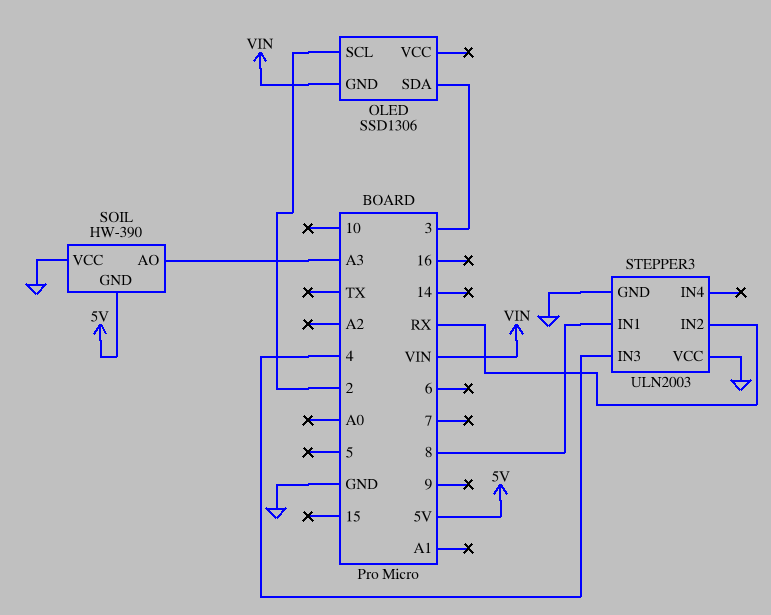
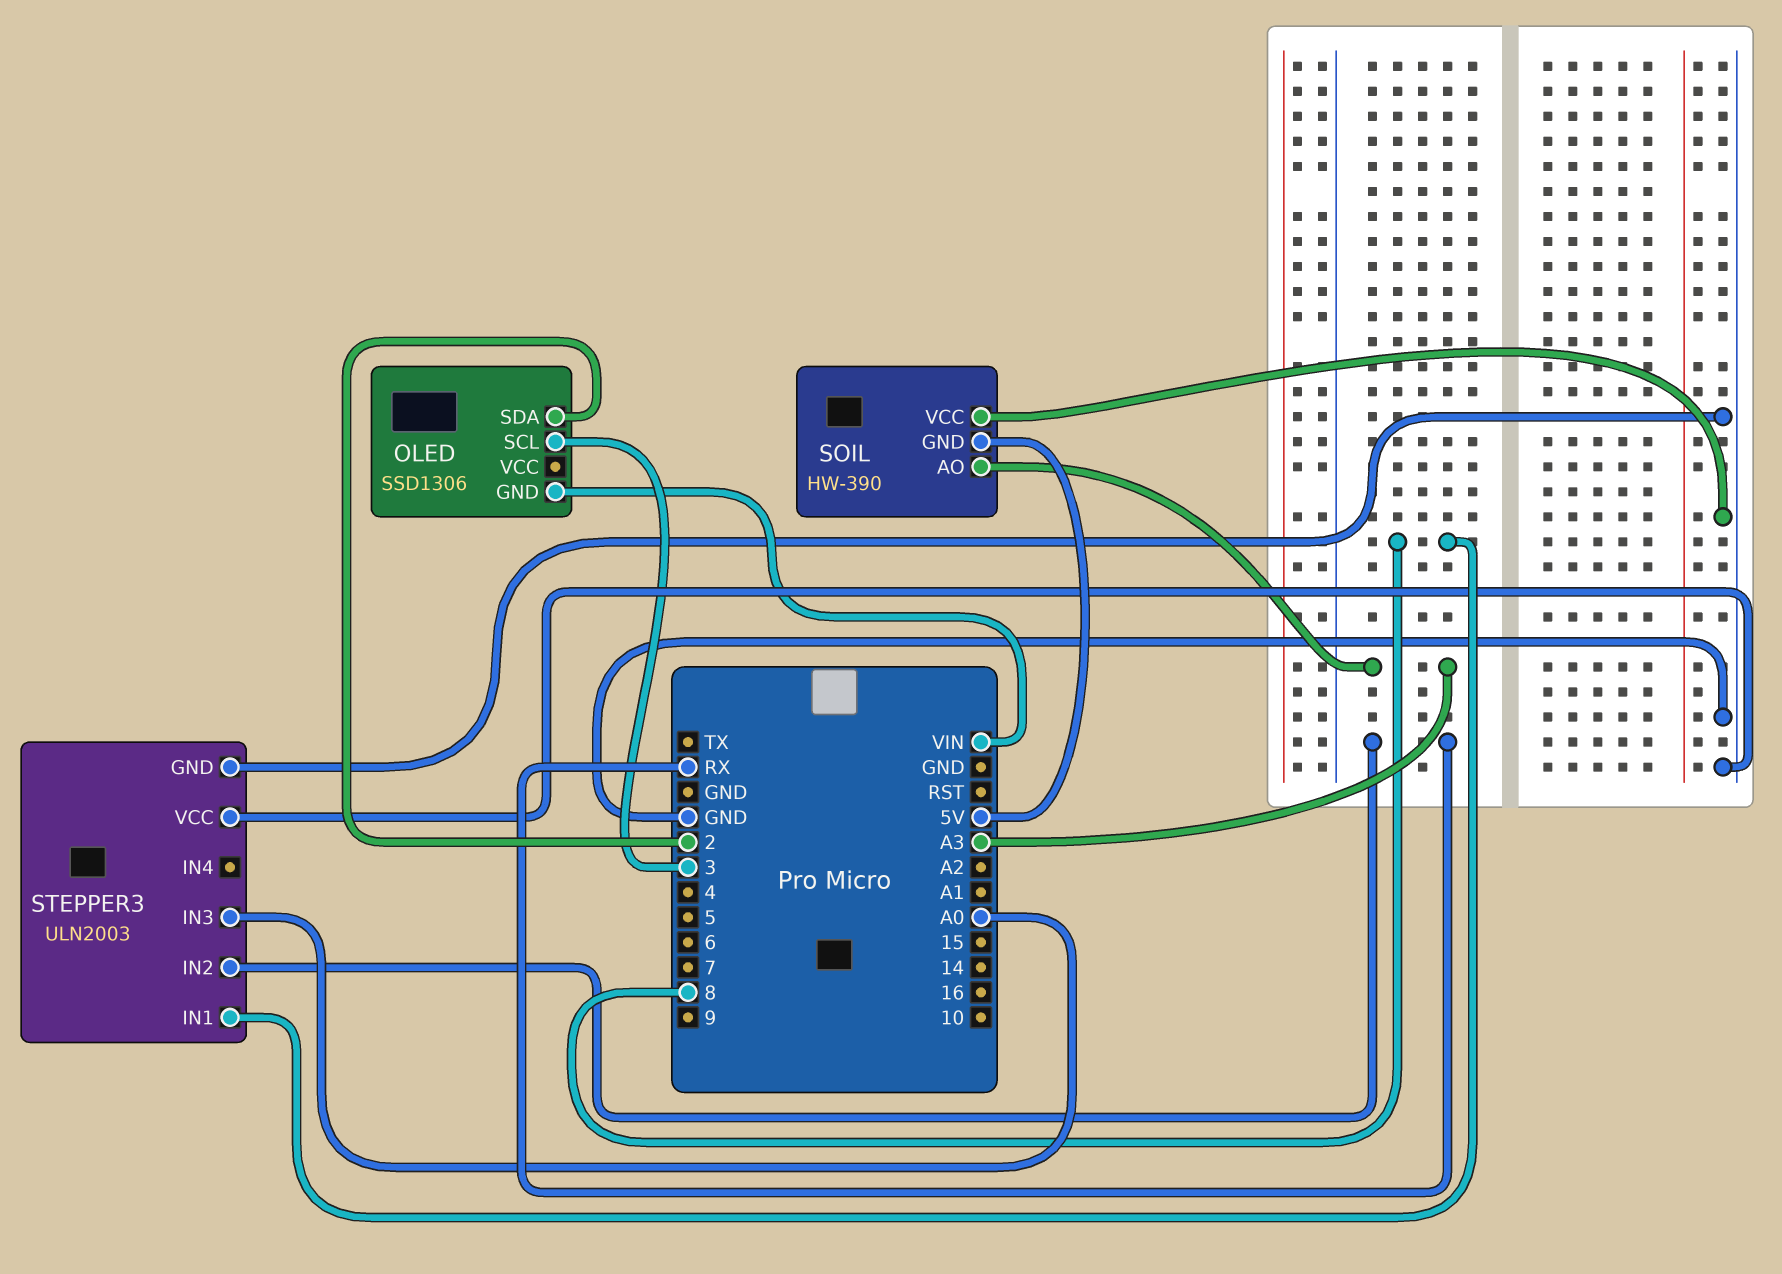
OLED pin SCL: 2 -> 3
OLED pin SDA: 3 -> 2
STEPPER3 pin IN3: 4 -> A0

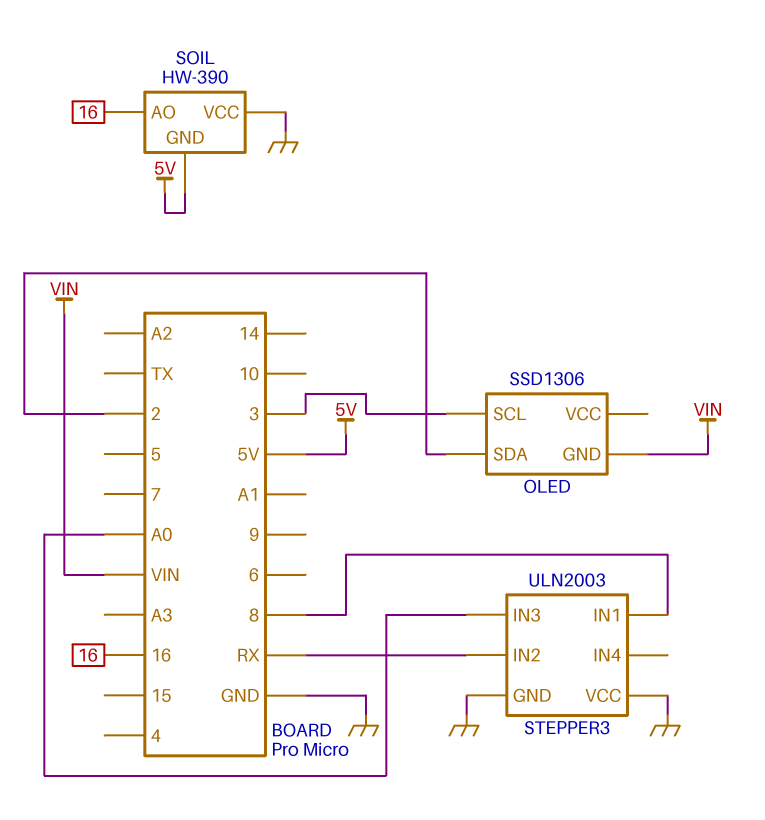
SOIL pin AO: A3 -> 16

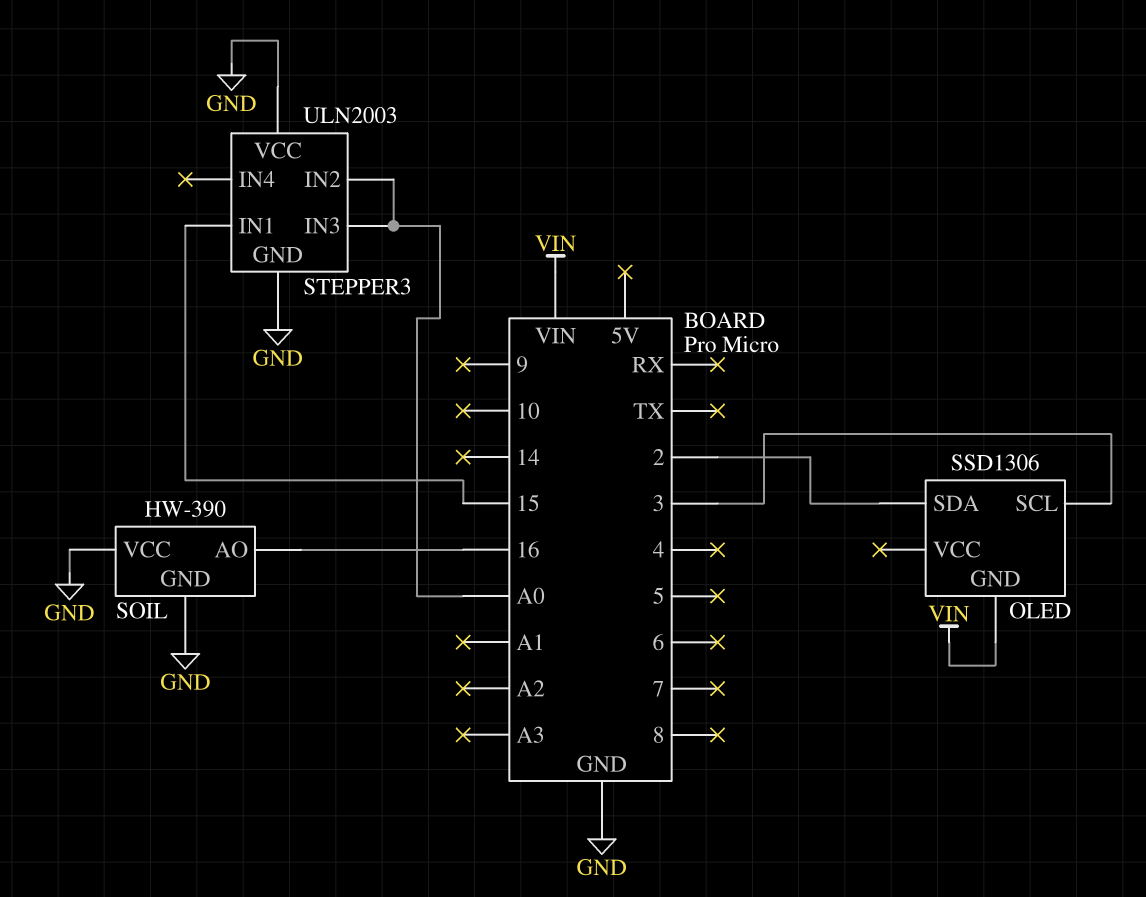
SOIL pin GND: 5V -> GND
STEPPER3 pin IN1: 8 -> 15
STEPPER3 pin IN2: RX -> A0

